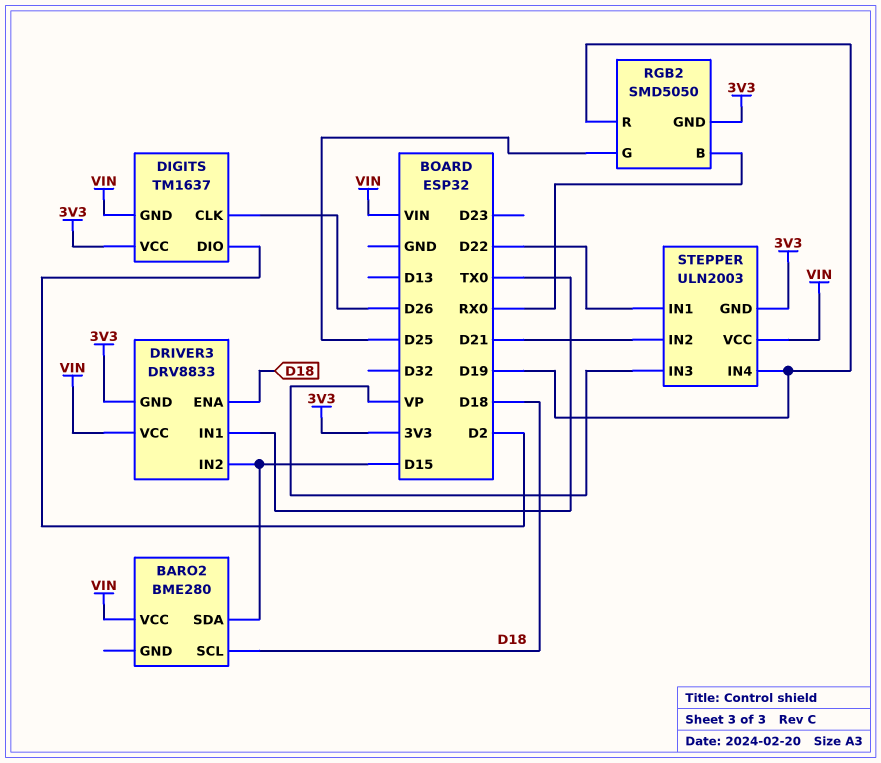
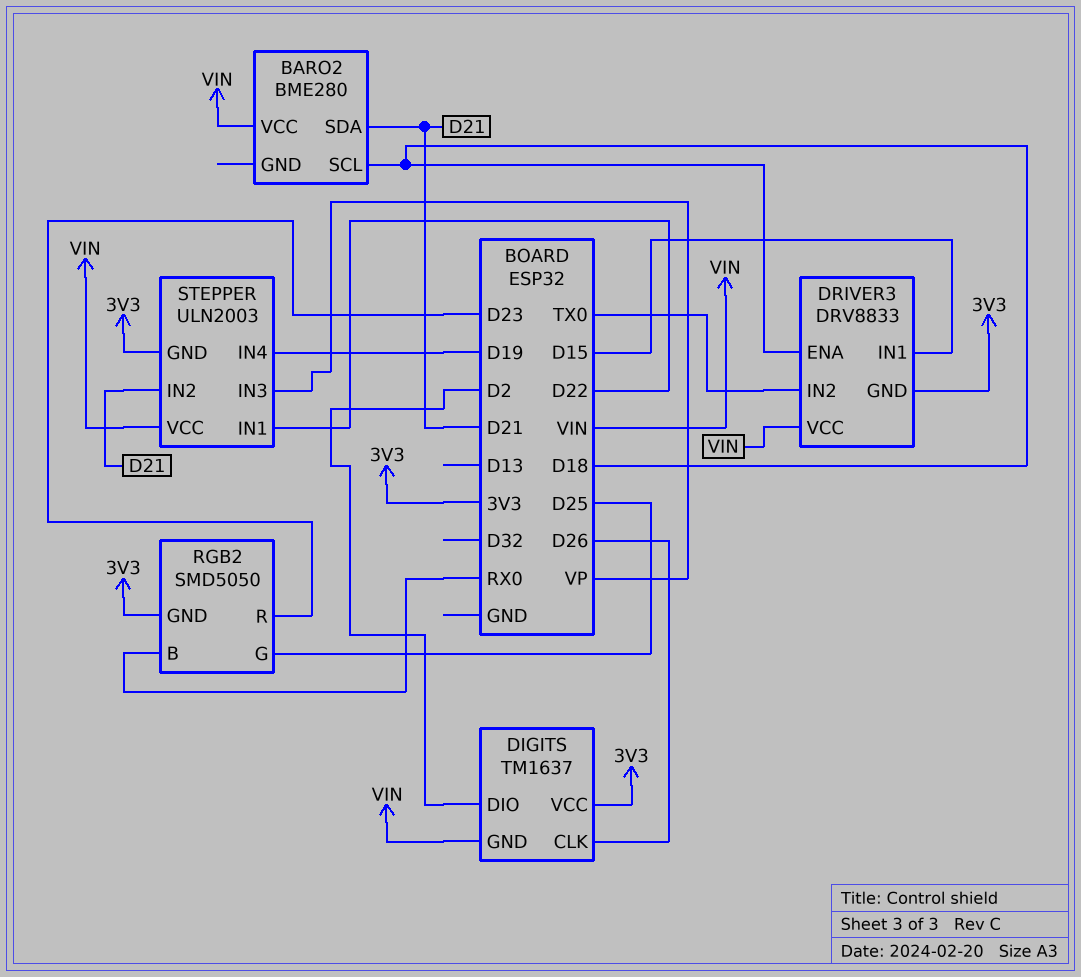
BARO2 pin SDA: D15 -> D21
DRIVER3 pin IN1: TX0 -> D15
DRIVER3 pin IN2: D15 -> TX0
RGB2 pin R: D19 -> D23

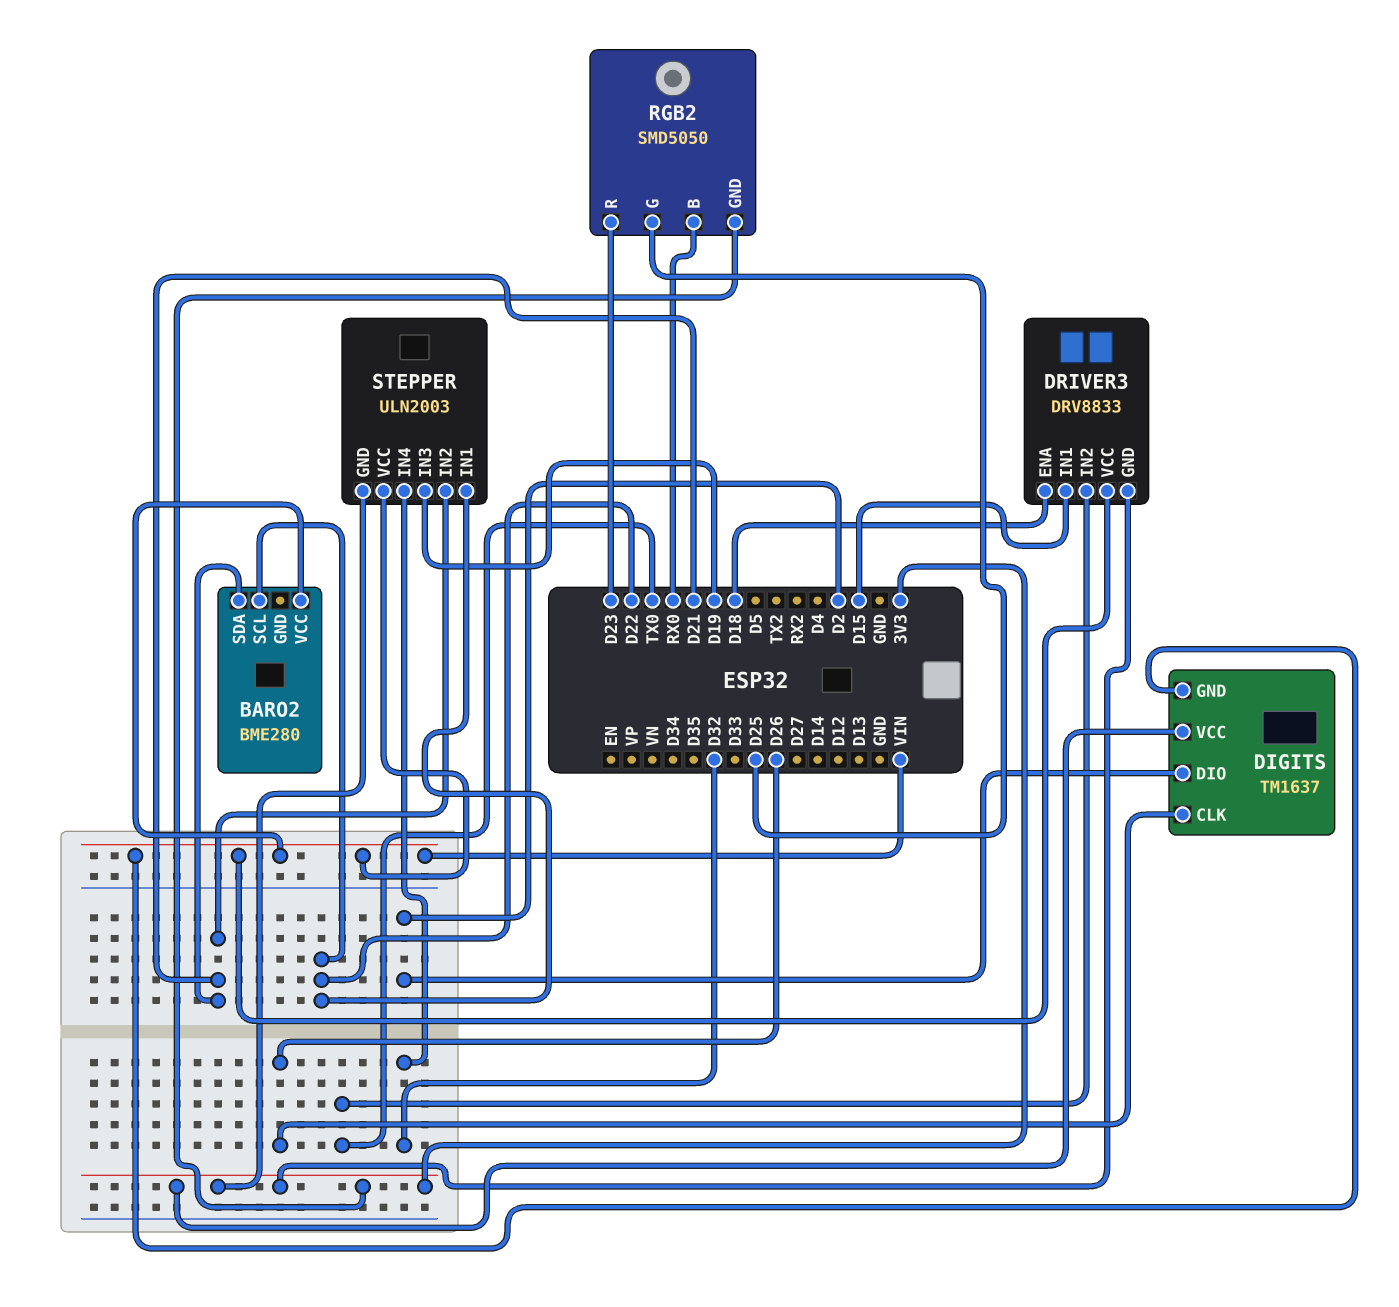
BARO2 pin SCL: D18 -> D22
STEPPER pin IN3: VP -> D19
STEPPER pin IN4: D19 -> D32

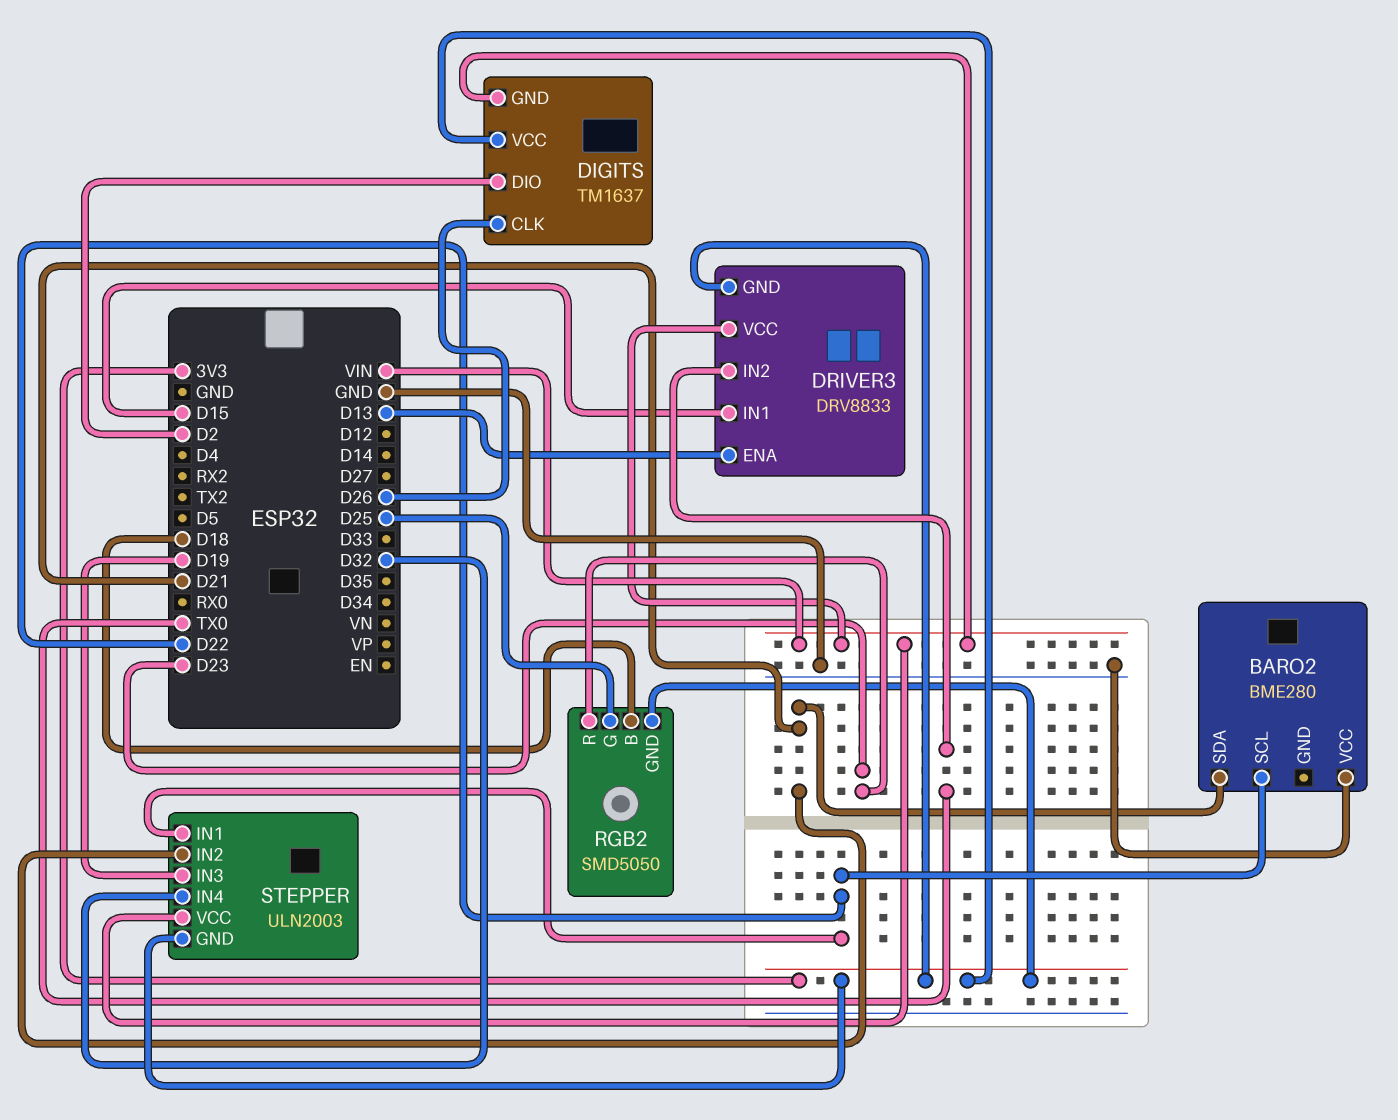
BARO2 pin VCC: VIN -> GND
DRIVER3 pin ENA: D18 -> D13
RGB2 pin B: RX0 -> D18

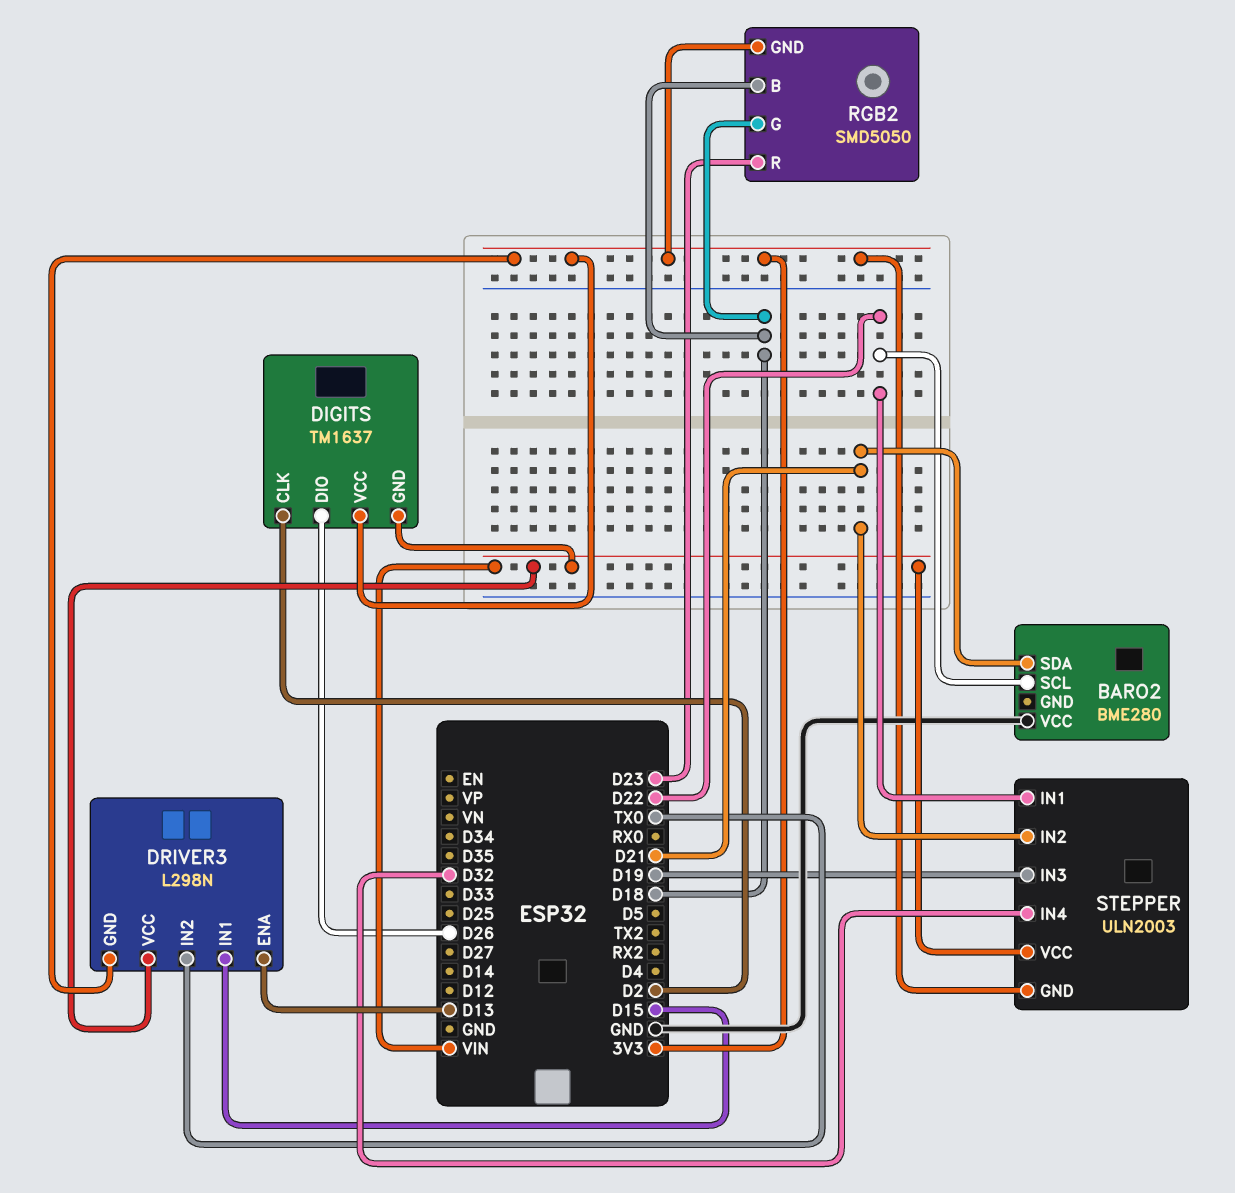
DIGITS pin CLK: D26 -> D2
DIGITS pin DIO: D2 -> D26
DRIVER3: DRV8833 -> L298N
RGB2 pin G: D25 -> D18

